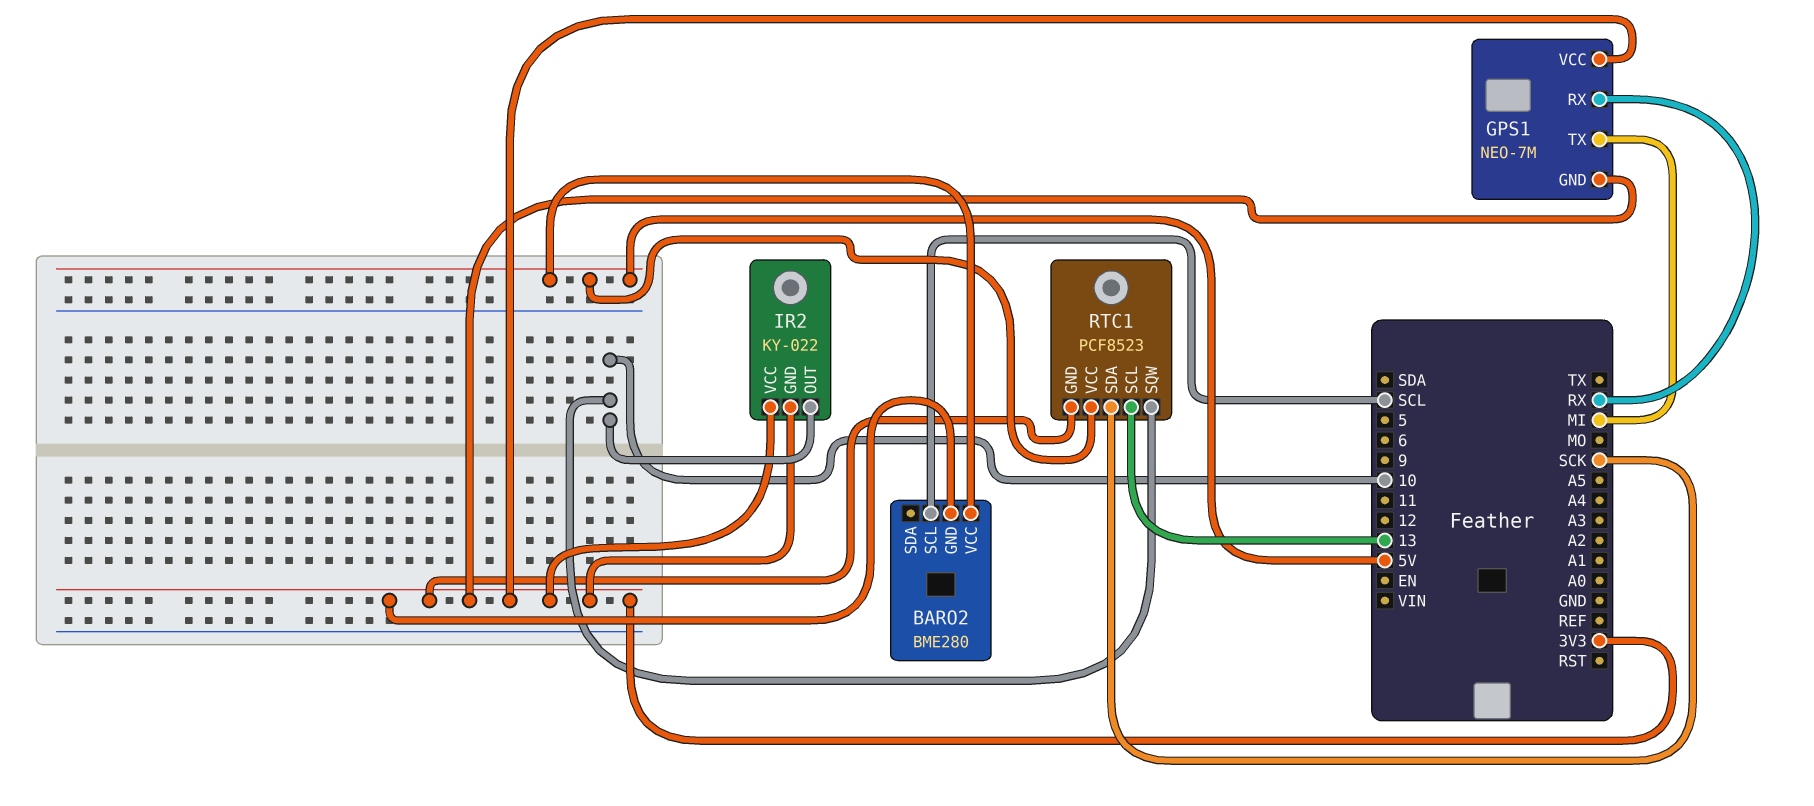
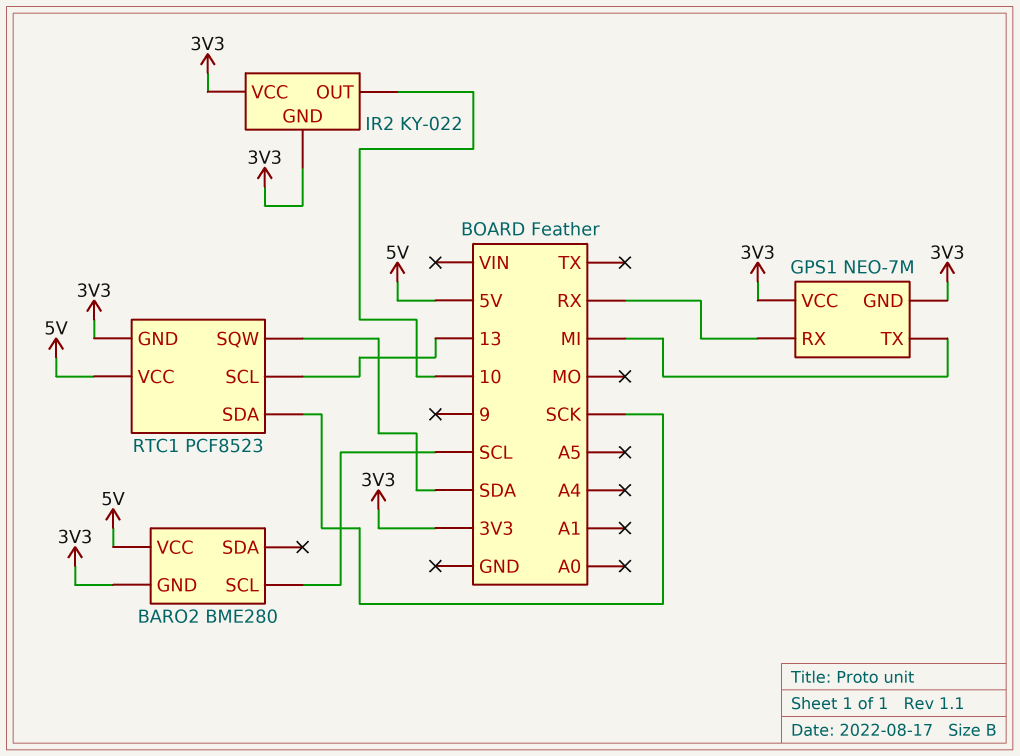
RTC1 pin SQW: 10 -> SDA

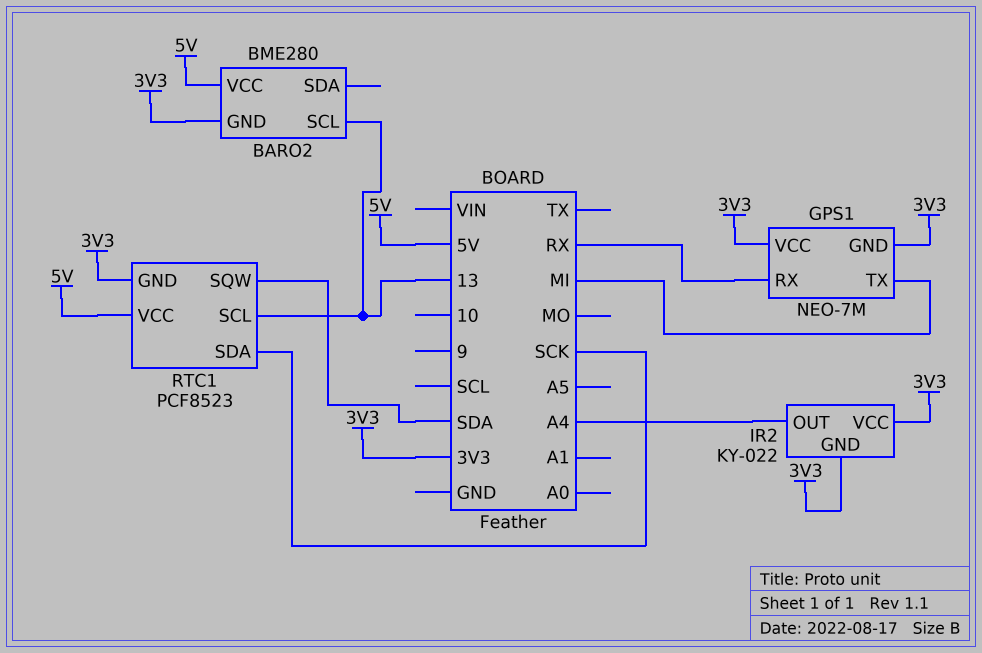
BARO2 pin SCL: SCL -> 13
IR2 pin OUT: 10 -> A4

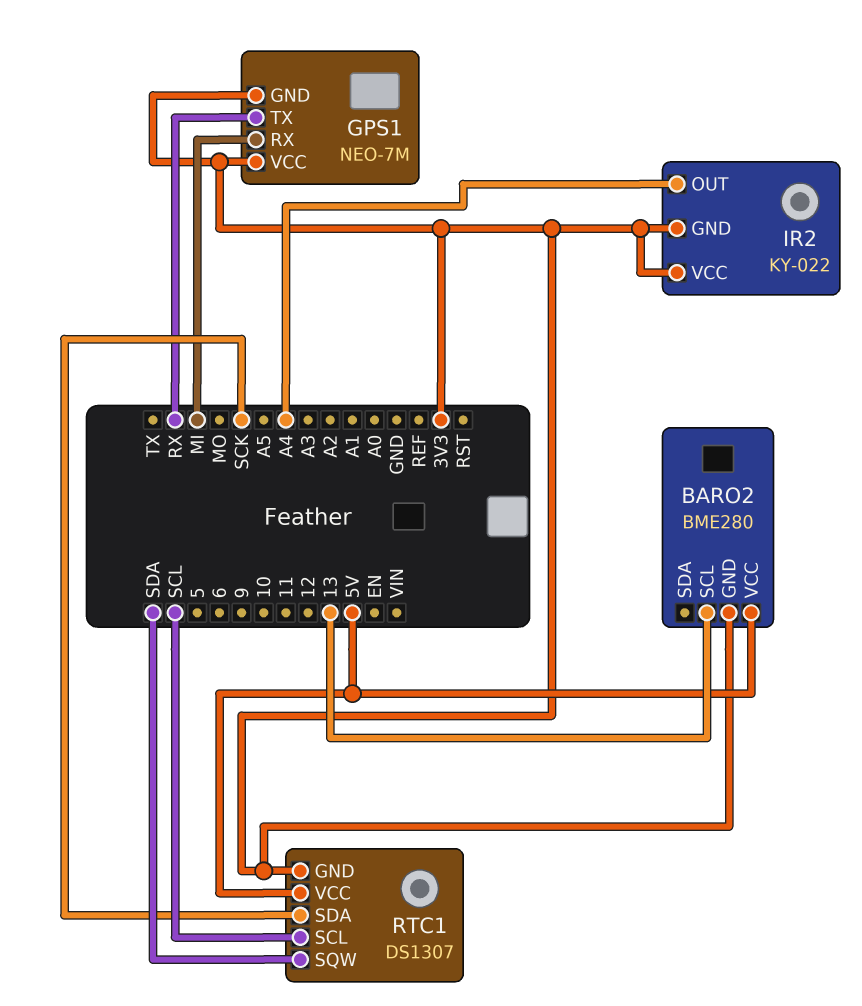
GPS1 pin RX: RX -> MI
GPS1 pin TX: MI -> RX
RTC1: PCF8523 -> DS1307
RTC1 pin SCL: 13 -> SCL

